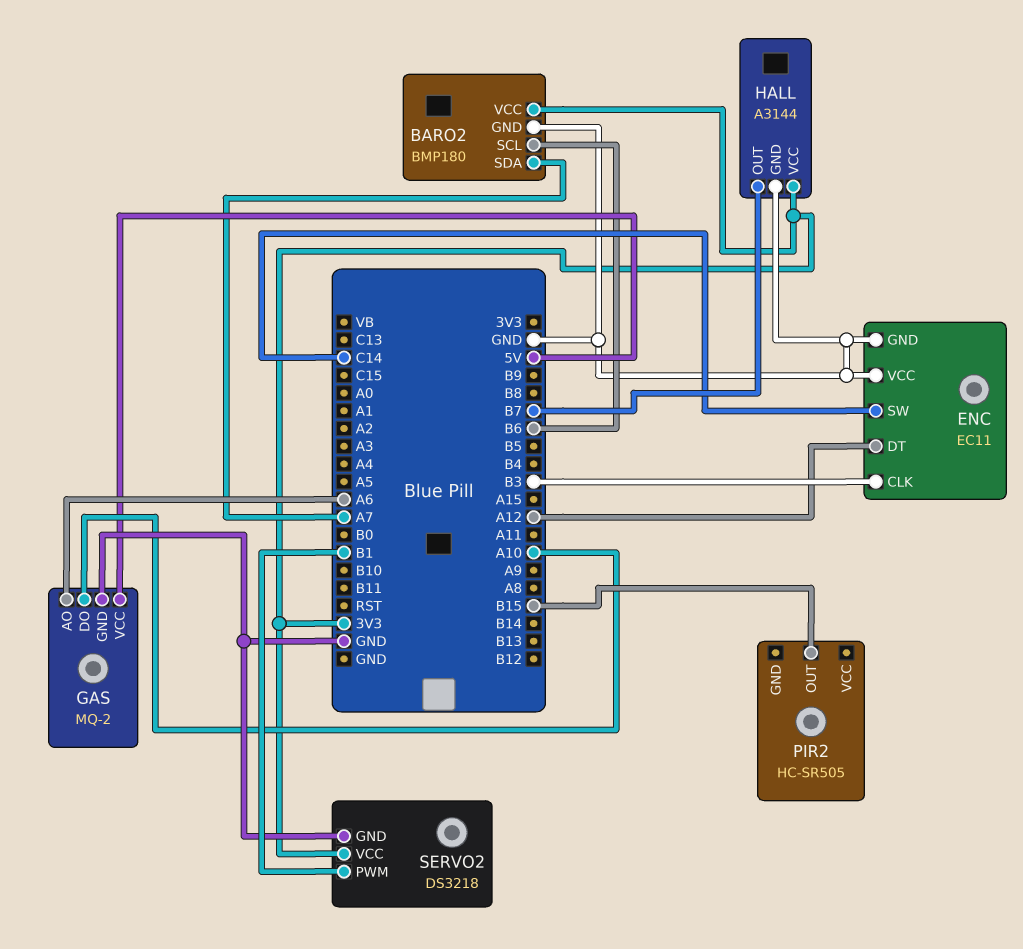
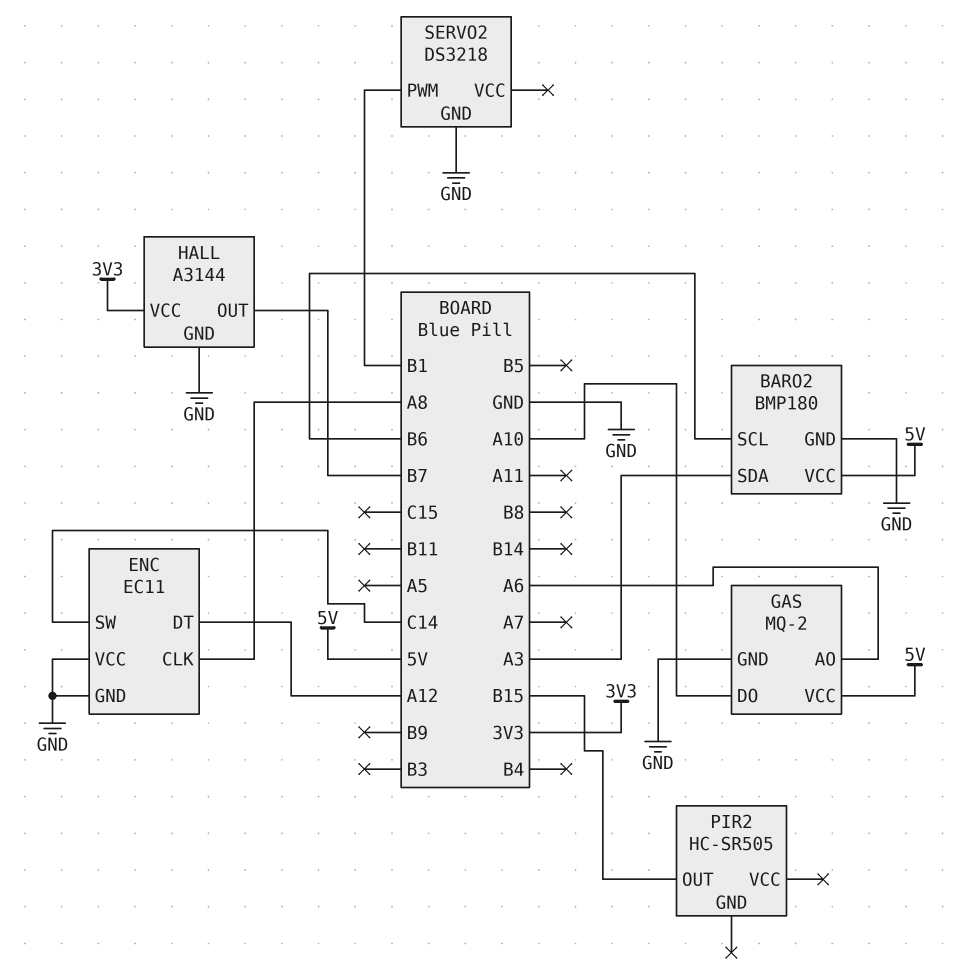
BARO2 pin SDA: A7 -> A3
BARO2 pin VCC: 3V3 -> 5V
ENC pin CLK: B3 -> A8
SERVO2 pin VCC: 3V3 -> none

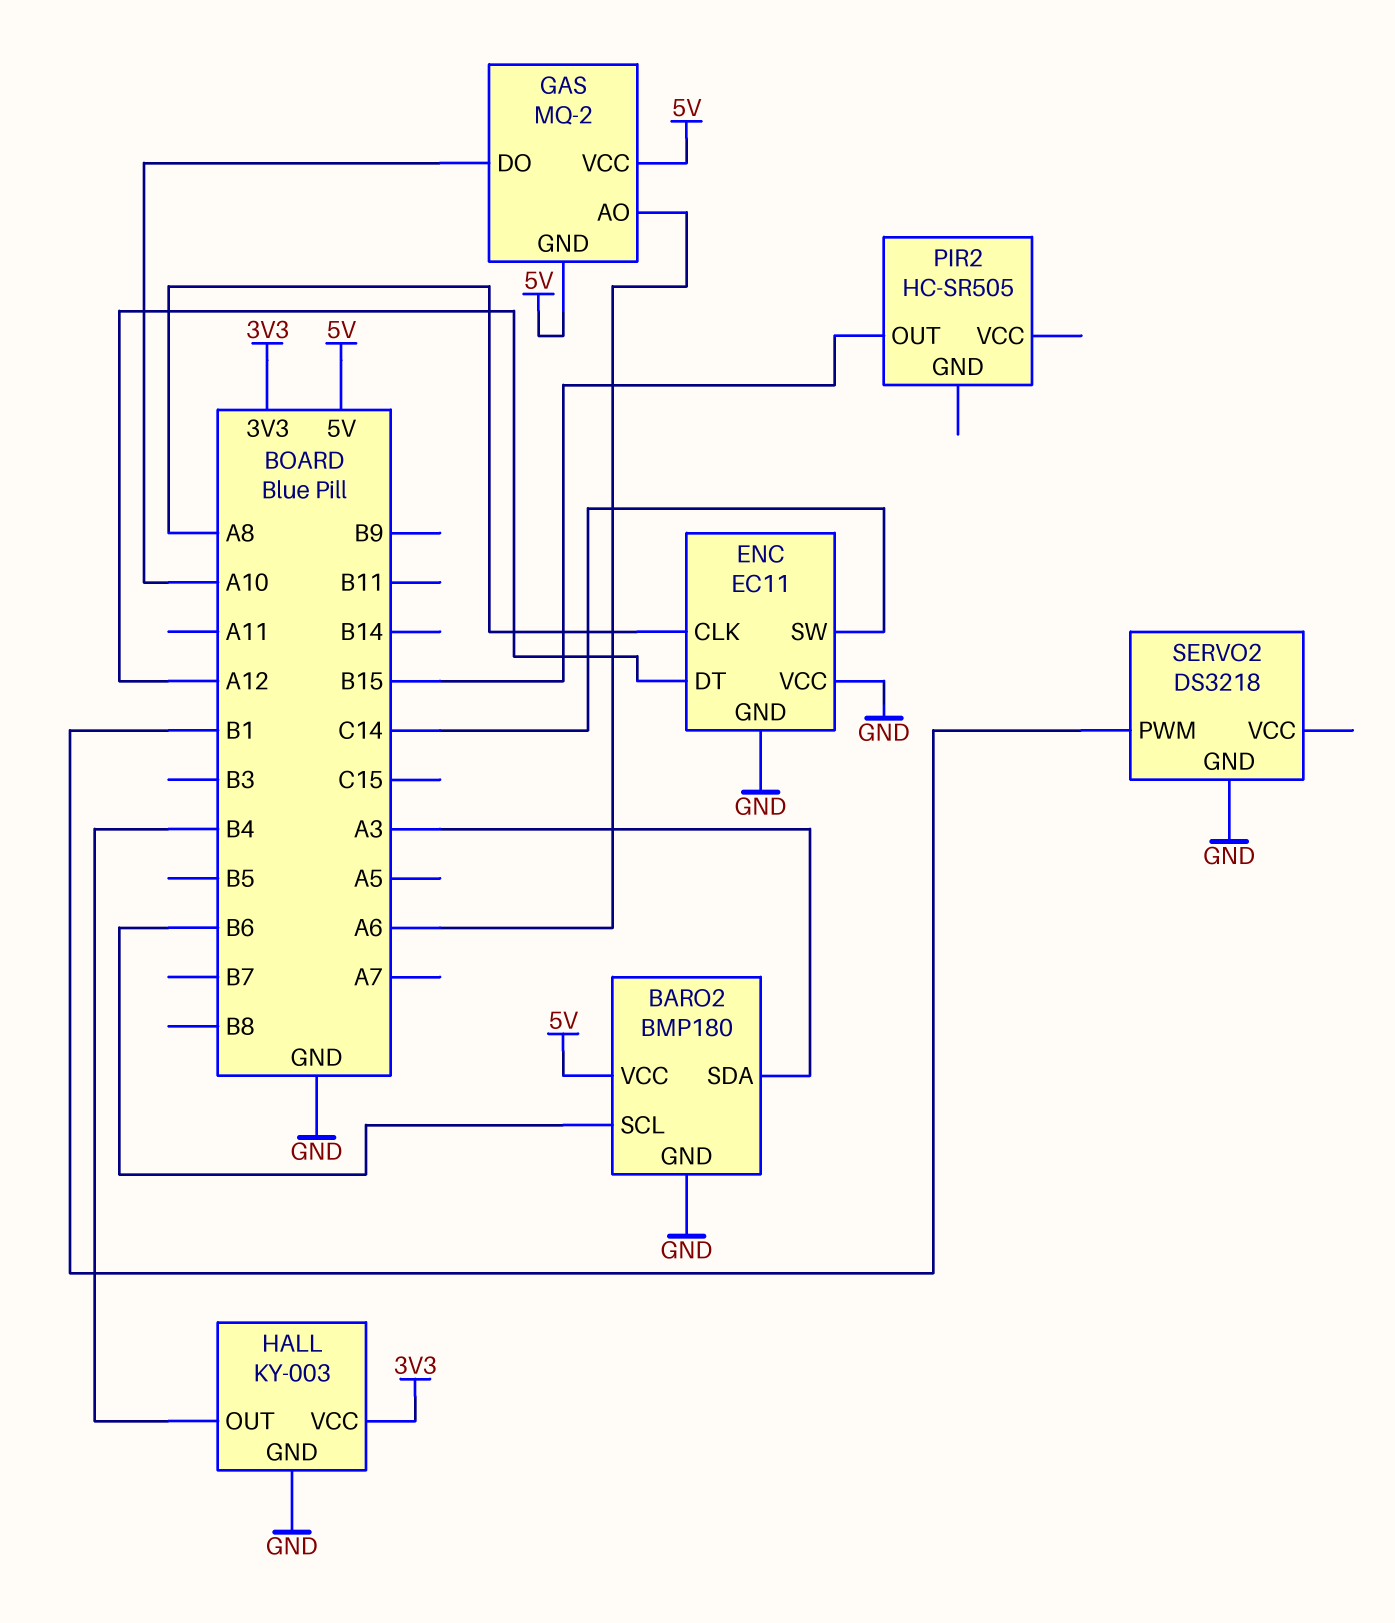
GAS pin GND: GND -> 5V
HALL: A3144 -> KY-003
HALL pin OUT: B7 -> B4

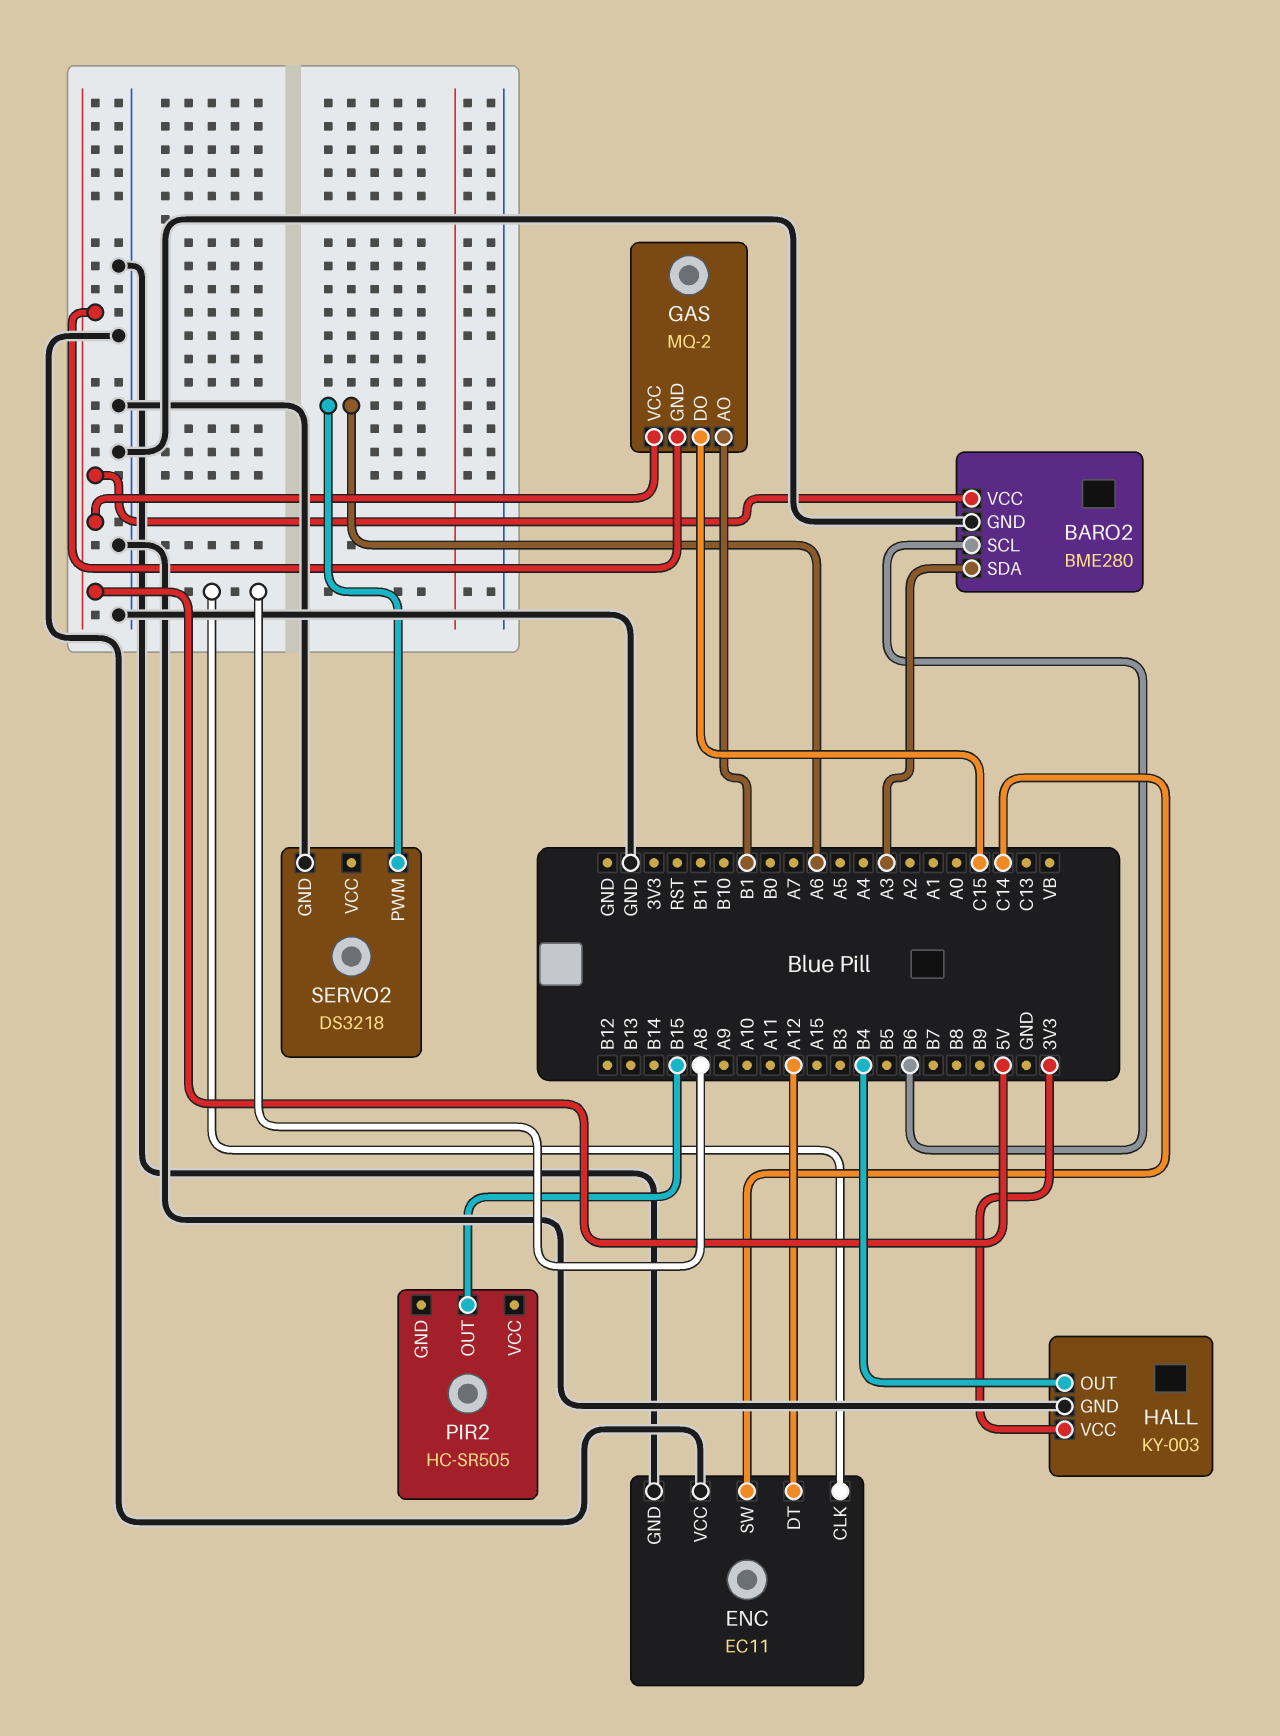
BARO2: BMP180 -> BME280
GAS pin AO: A6 -> B1
GAS pin DO: A10 -> C15
SERVO2 pin PWM: B1 -> A6

